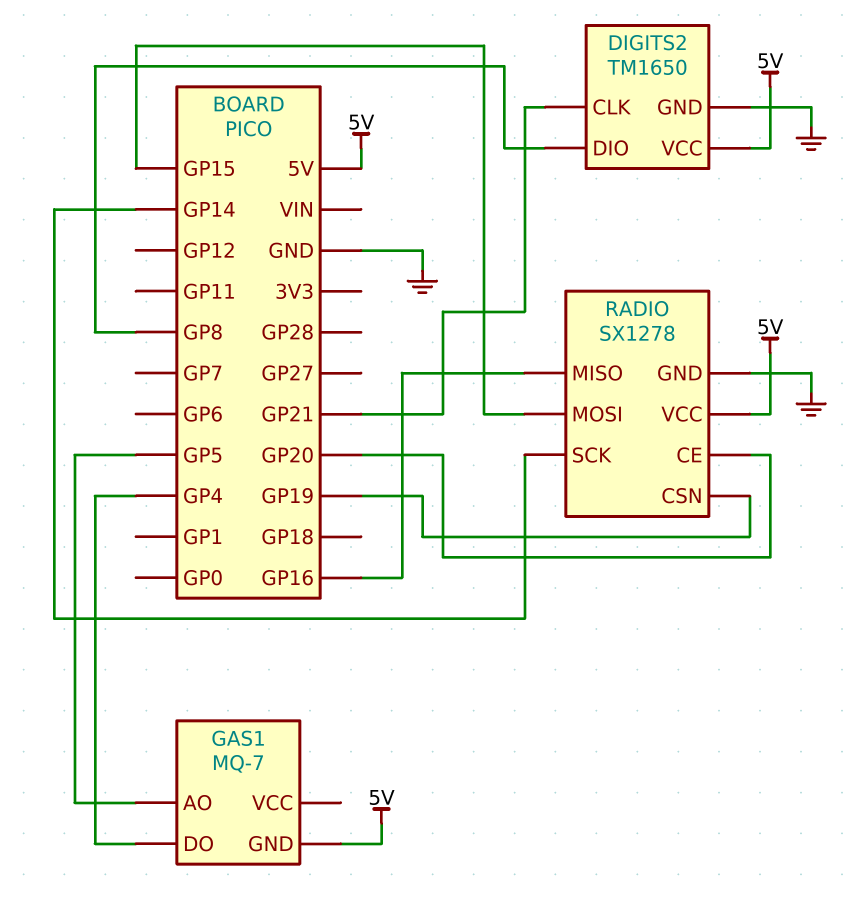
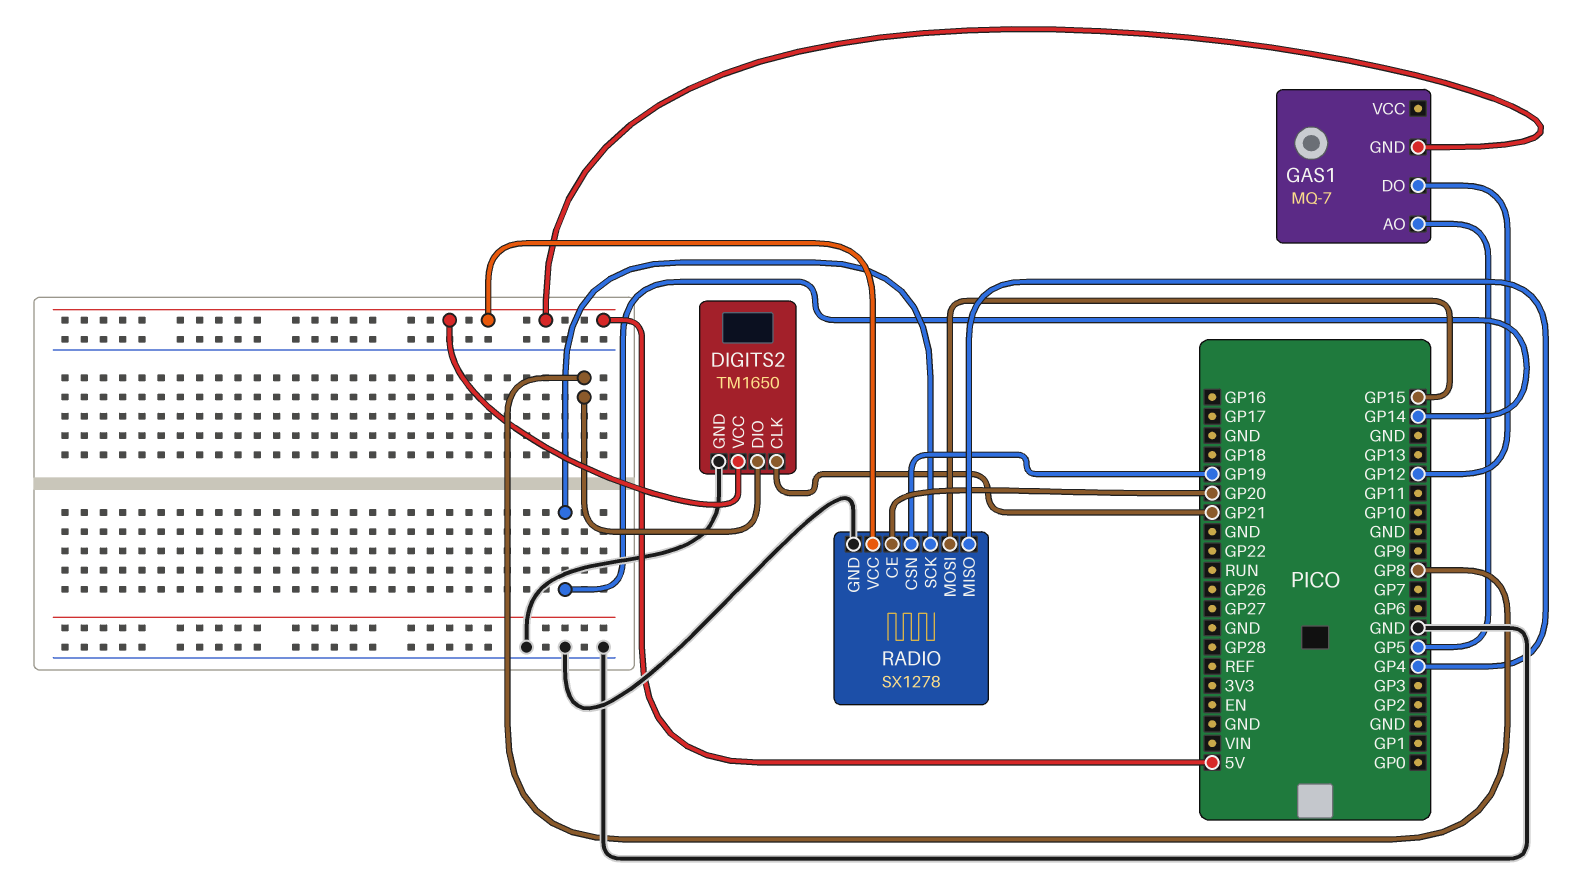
GAS1 pin DO: GP4 -> GP12
RADIO pin MISO: GP16 -> GP4

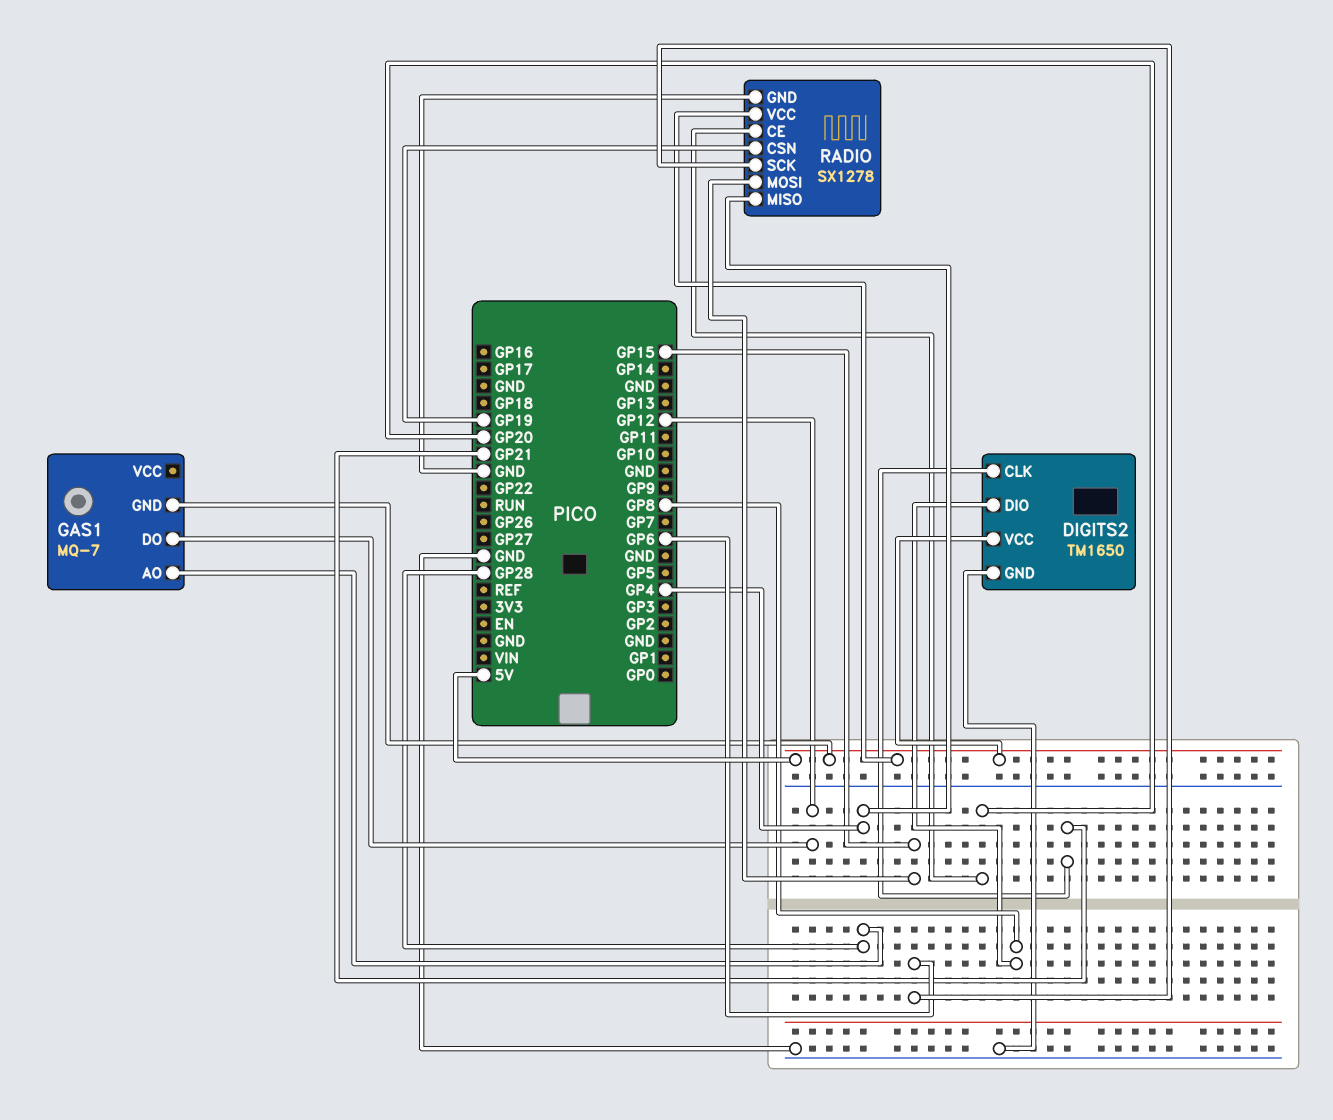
GAS1 pin AO: GP5 -> GP28
RADIO pin SCK: GP14 -> GP6

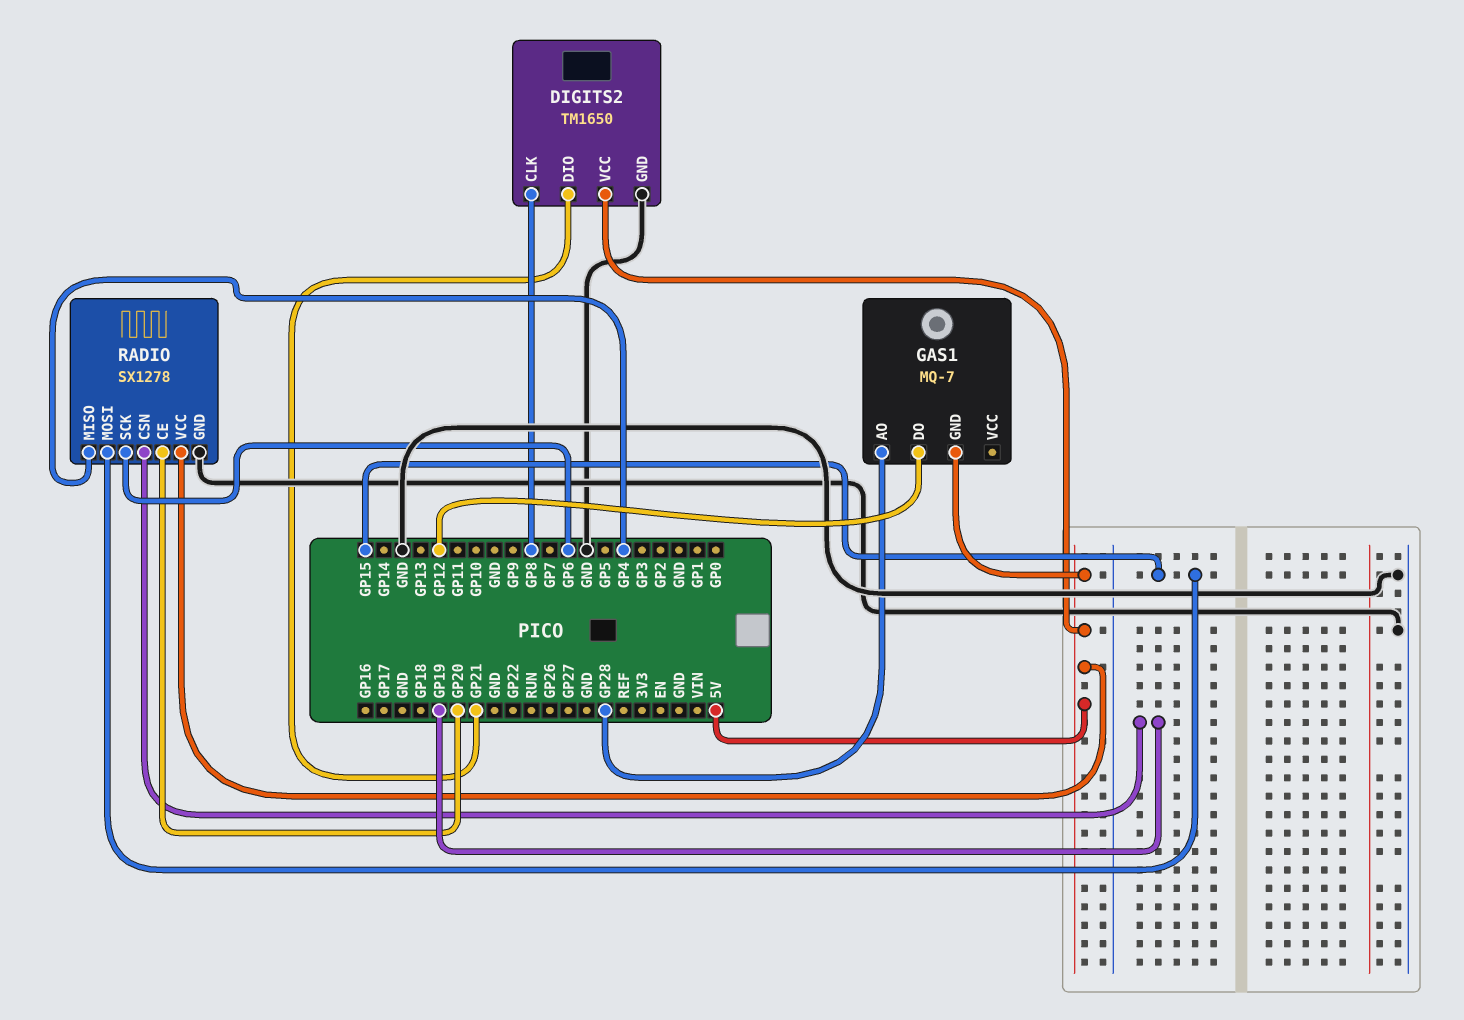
DIGITS2 pin CLK: GP21 -> GP8
DIGITS2 pin DIO: GP8 -> GP21

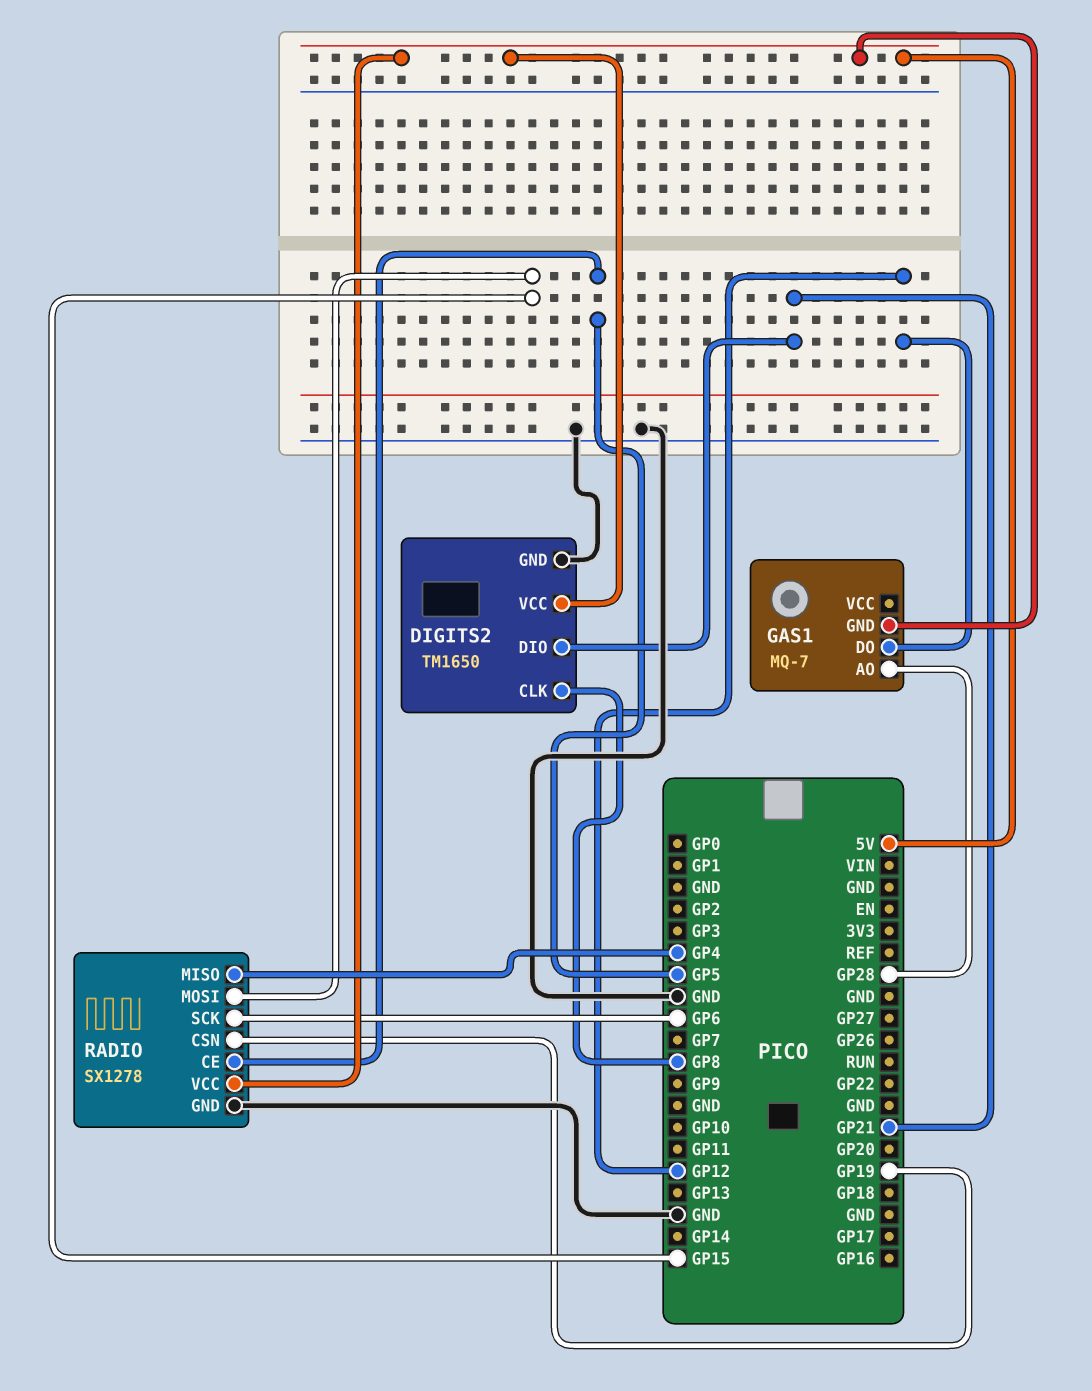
RADIO pin CE: GP20 -> GP5

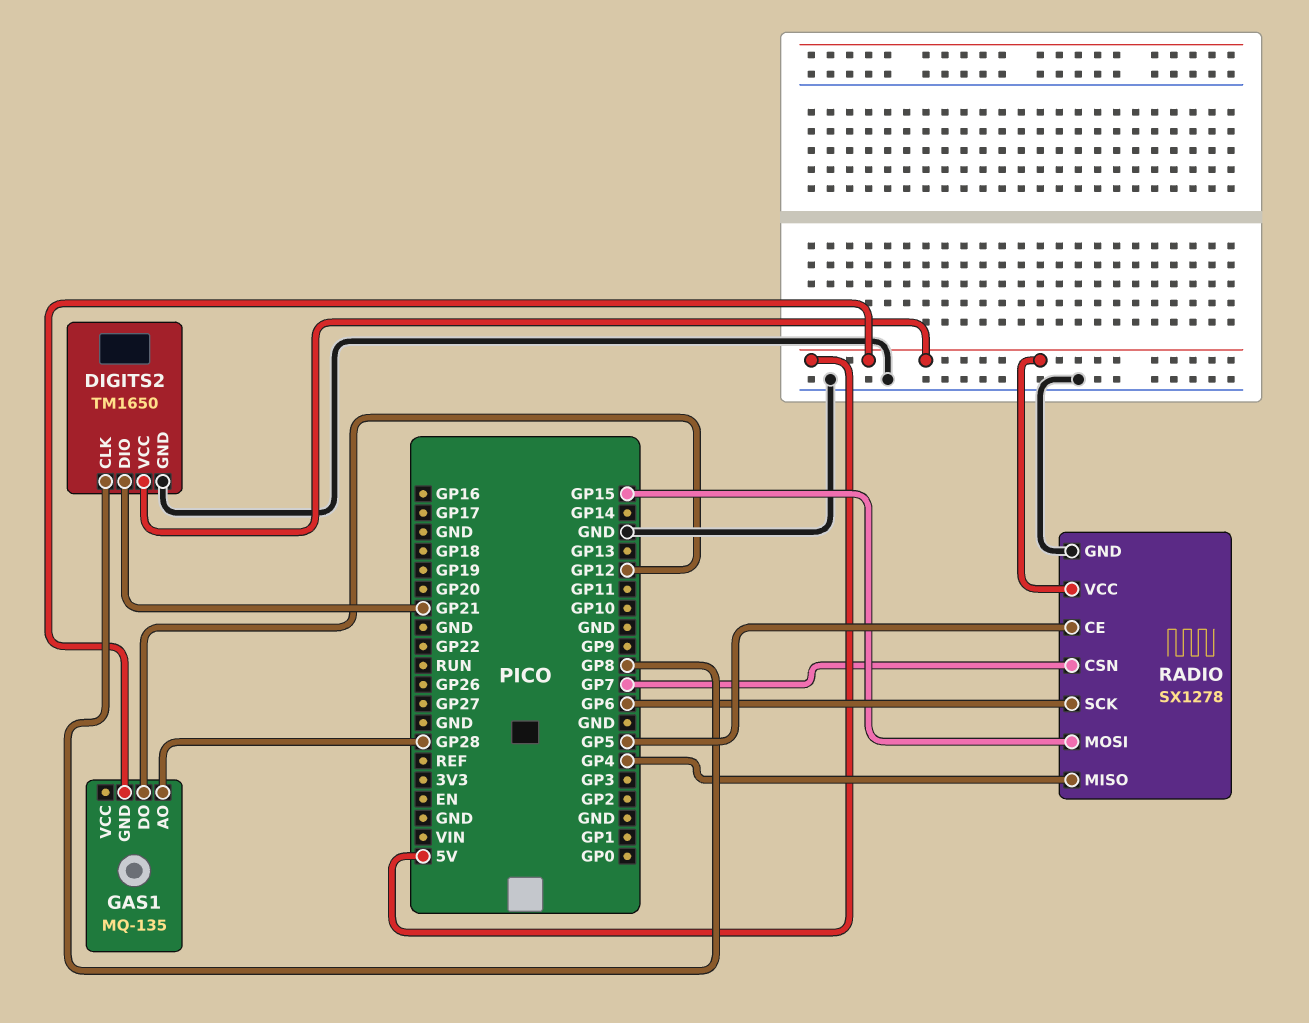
GAS1: MQ-7 -> MQ-135
RADIO pin CSN: GP19 -> GP7

